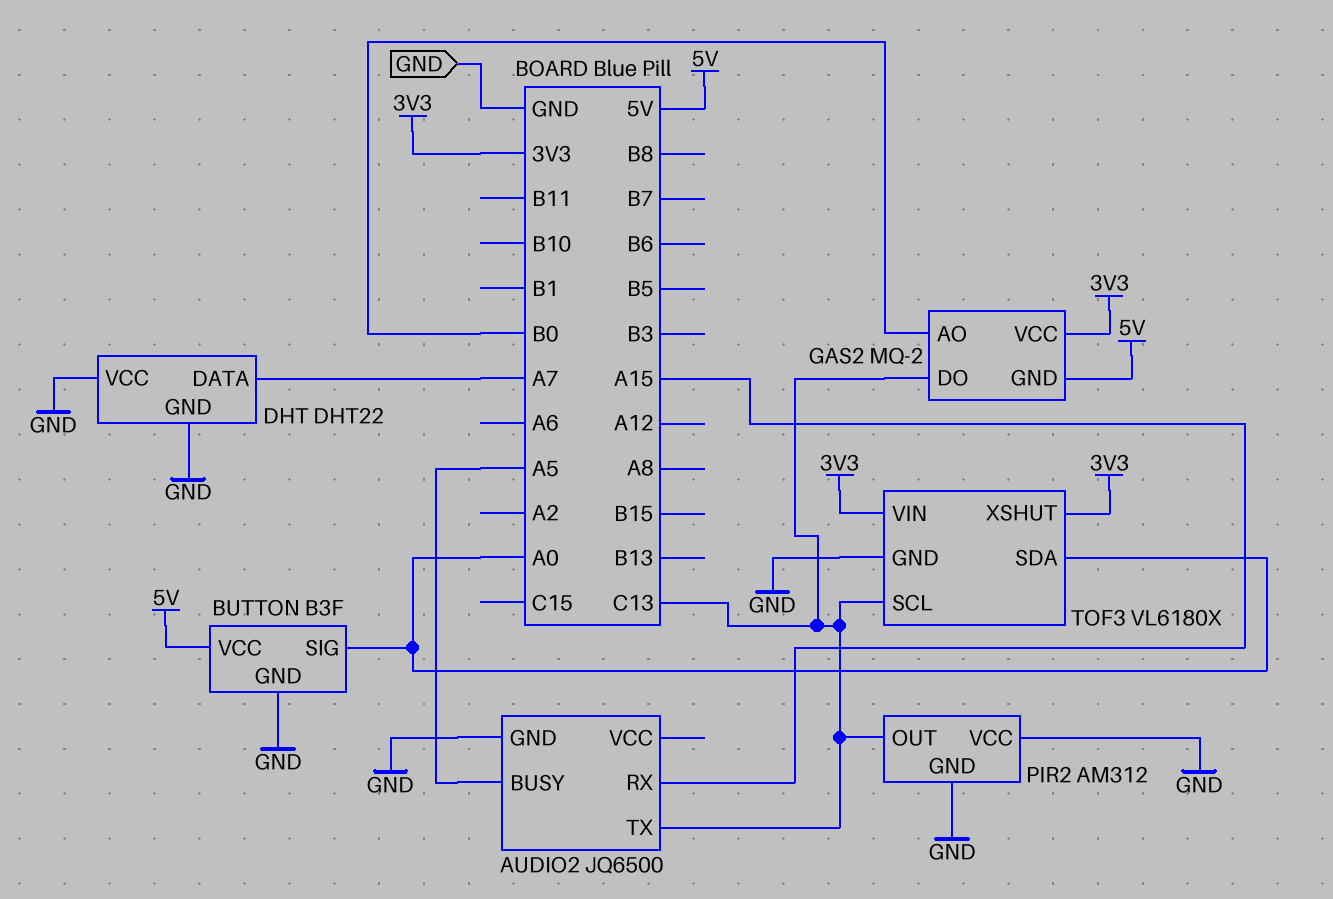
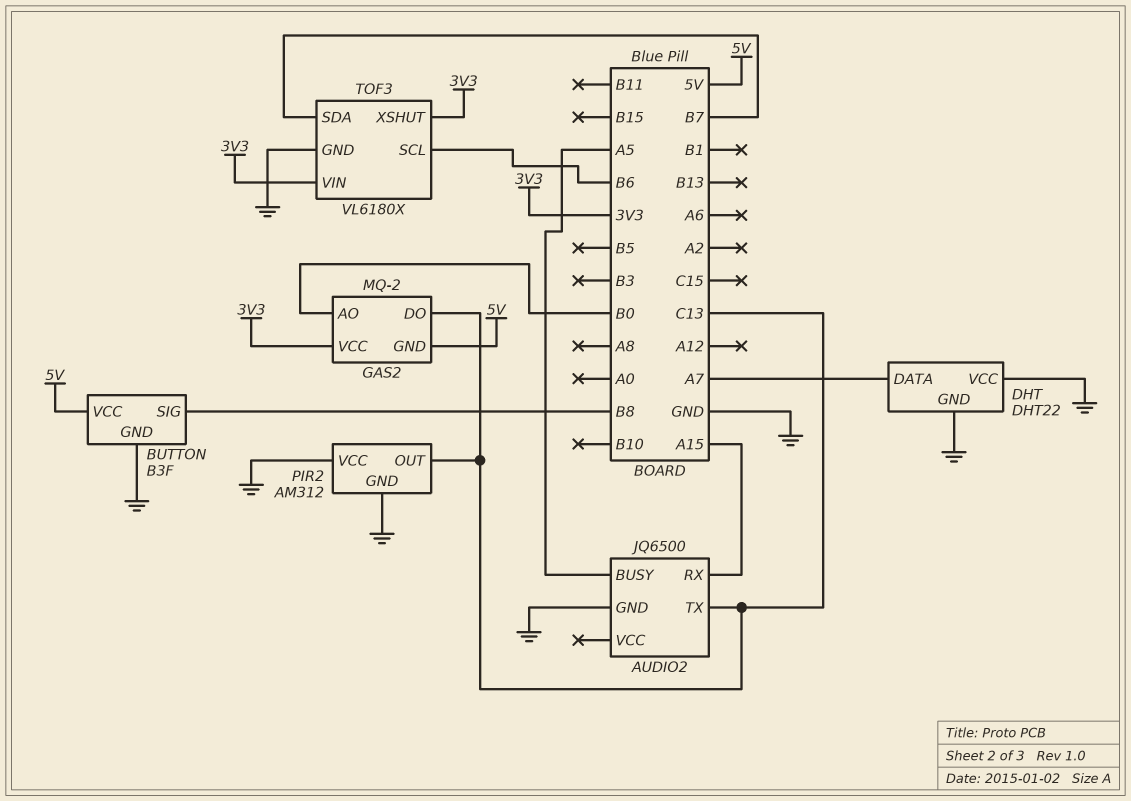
BUTTON pin SIG: A0 -> B8
TOF3 pin SCL: C13 -> B6
TOF3 pin SDA: A0 -> B7

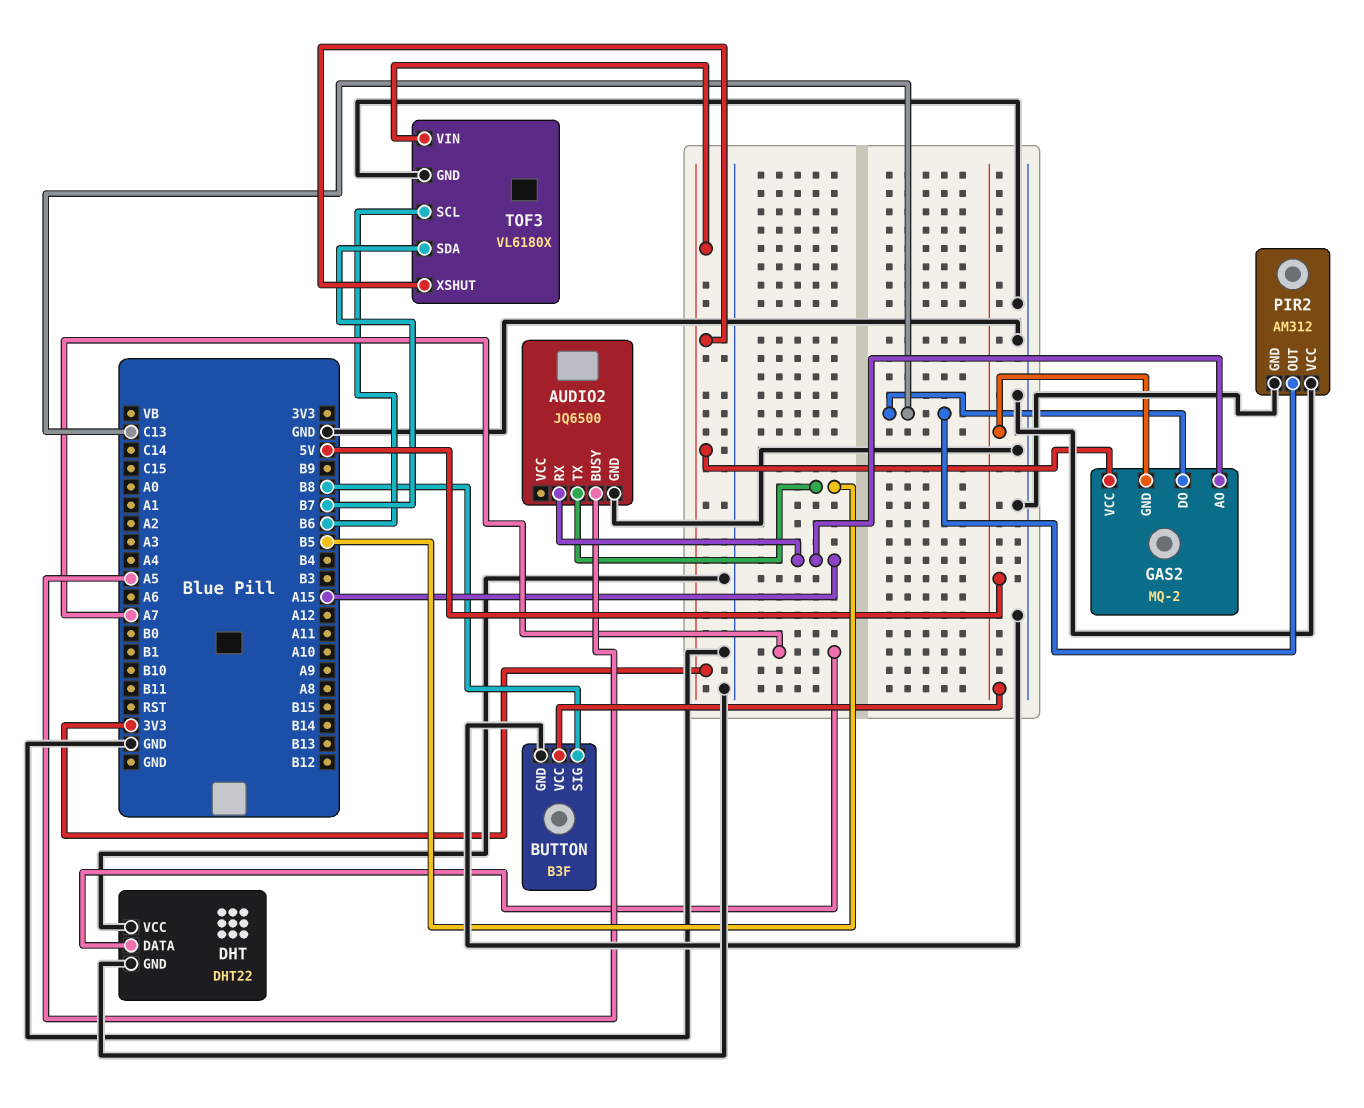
AUDIO2 pin TX: C13 -> B5
GAS2 pin AO: B0 -> A15

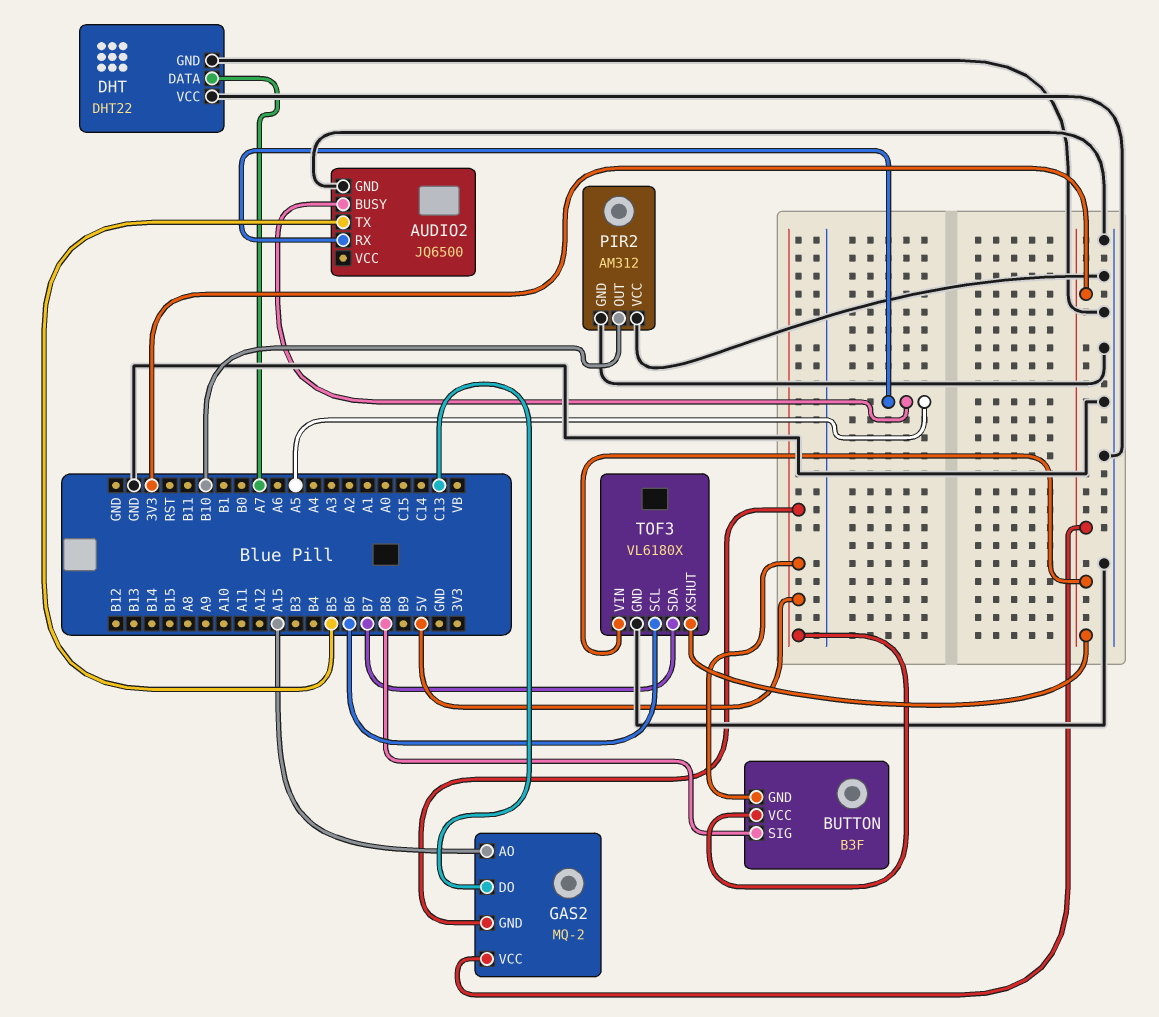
AUDIO2 pin RX: A15 -> A5
BUTTON pin GND: GND -> 5V
PIR2 pin OUT: C13 -> B10

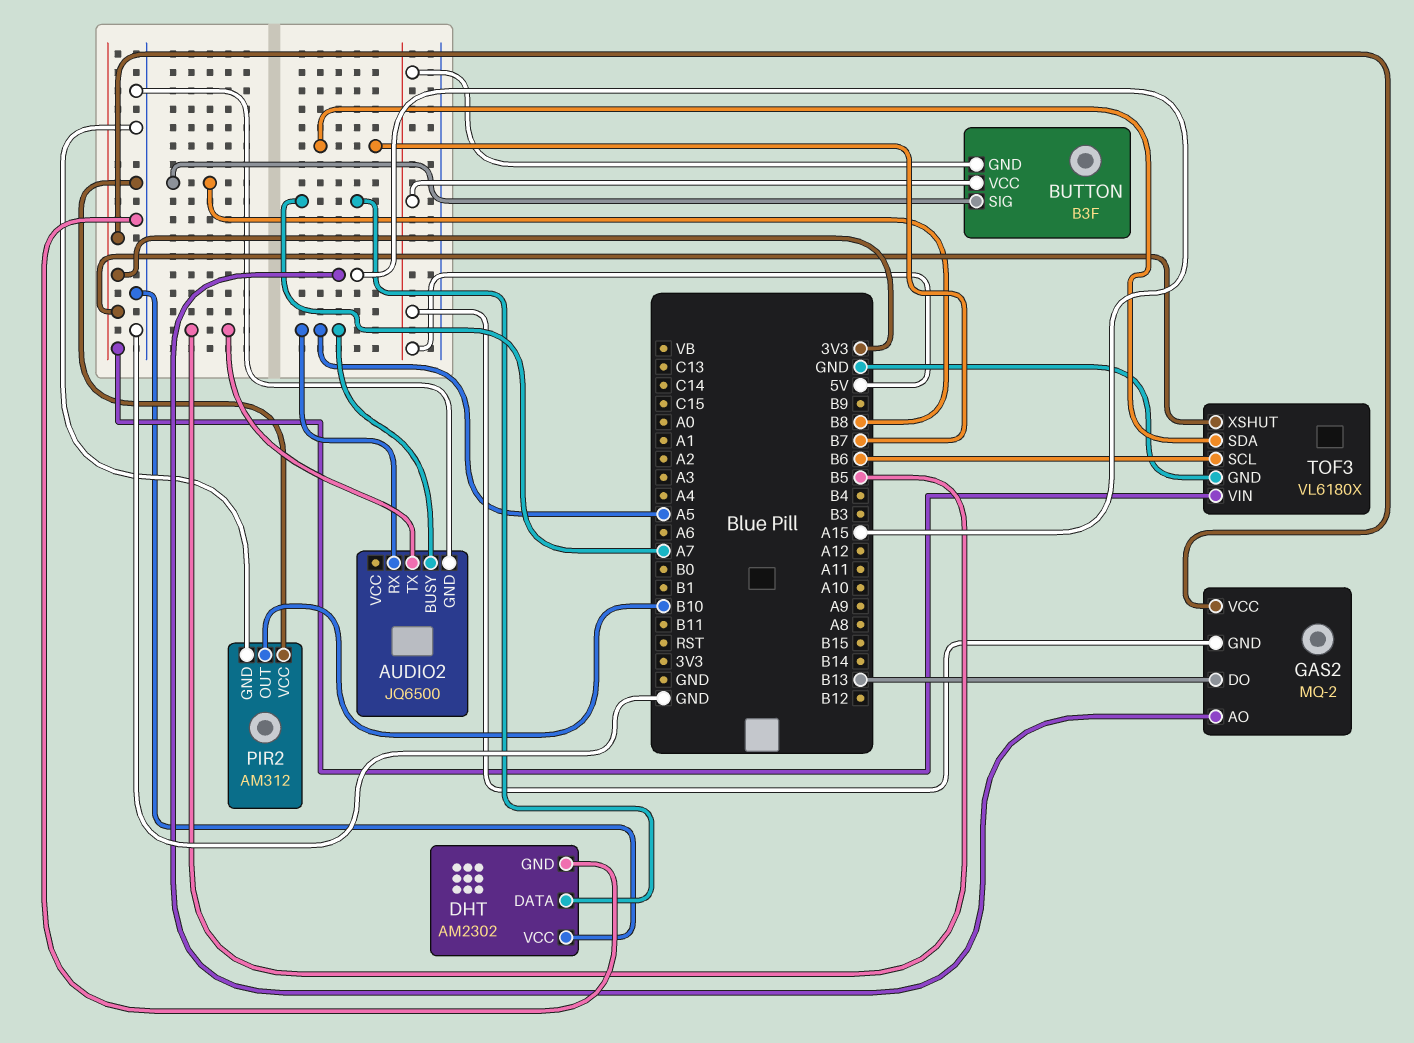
DHT: DHT22 -> AM2302
GAS2 pin DO: C13 -> B13

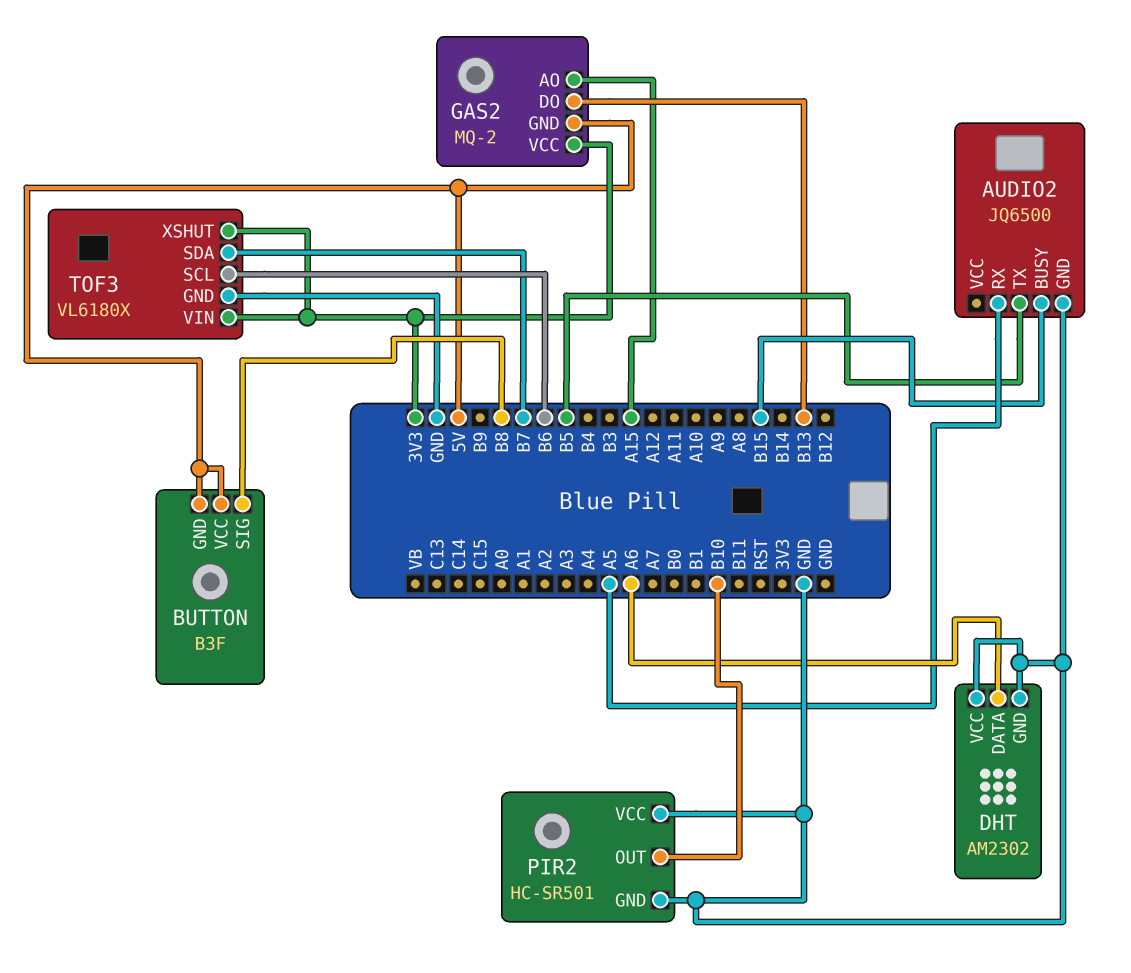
AUDIO2 pin BUSY: A5 -> B15
DHT pin DATA: A7 -> A6
PIR2: AM312 -> HC-SR501

